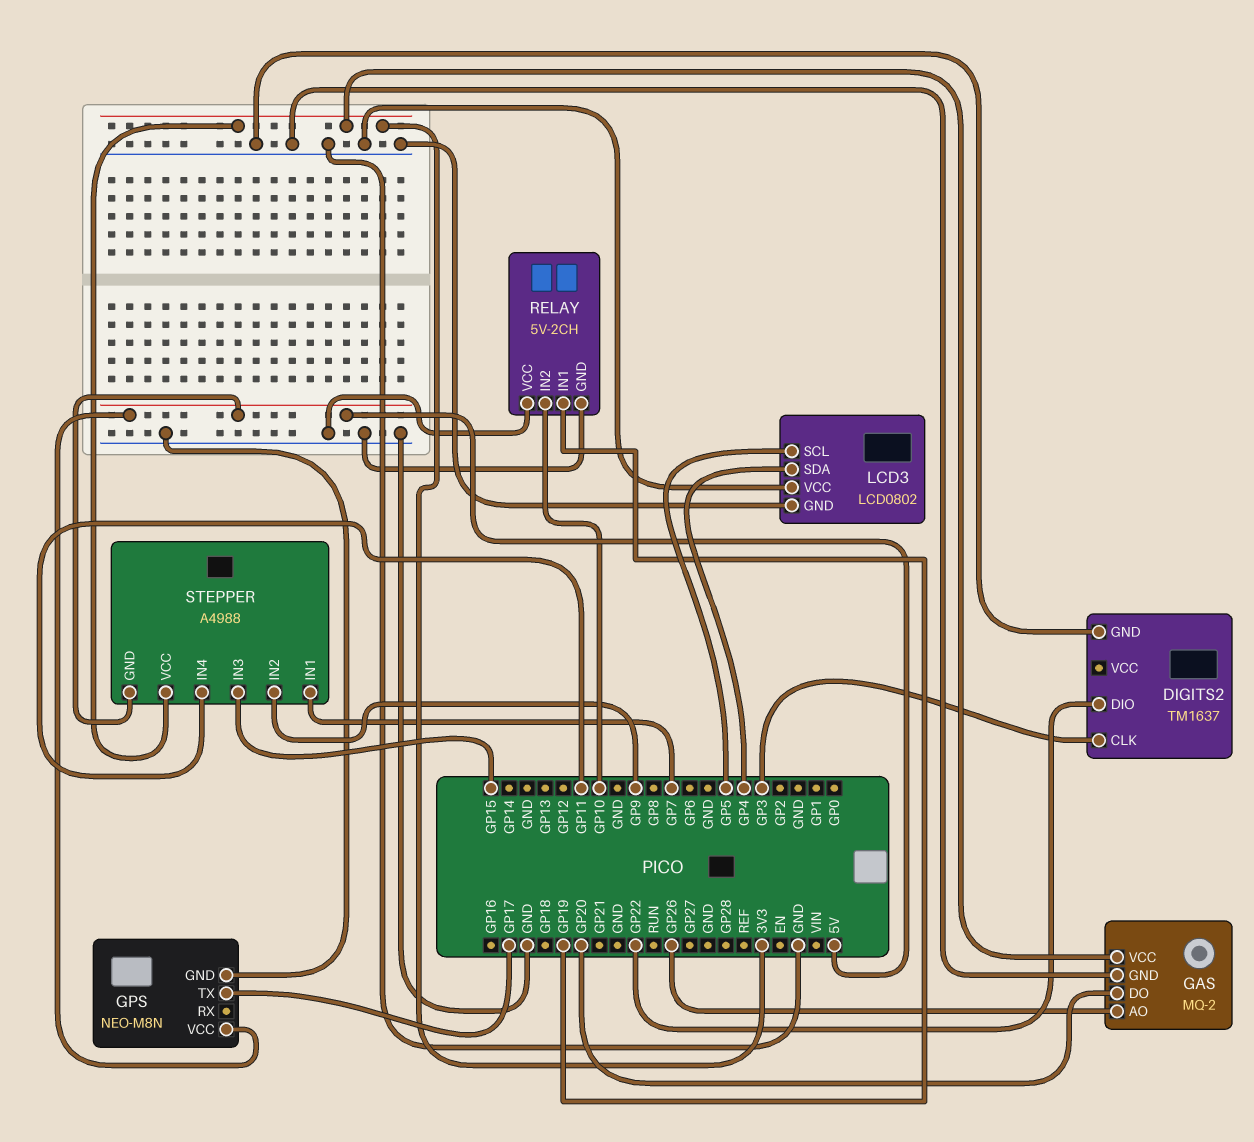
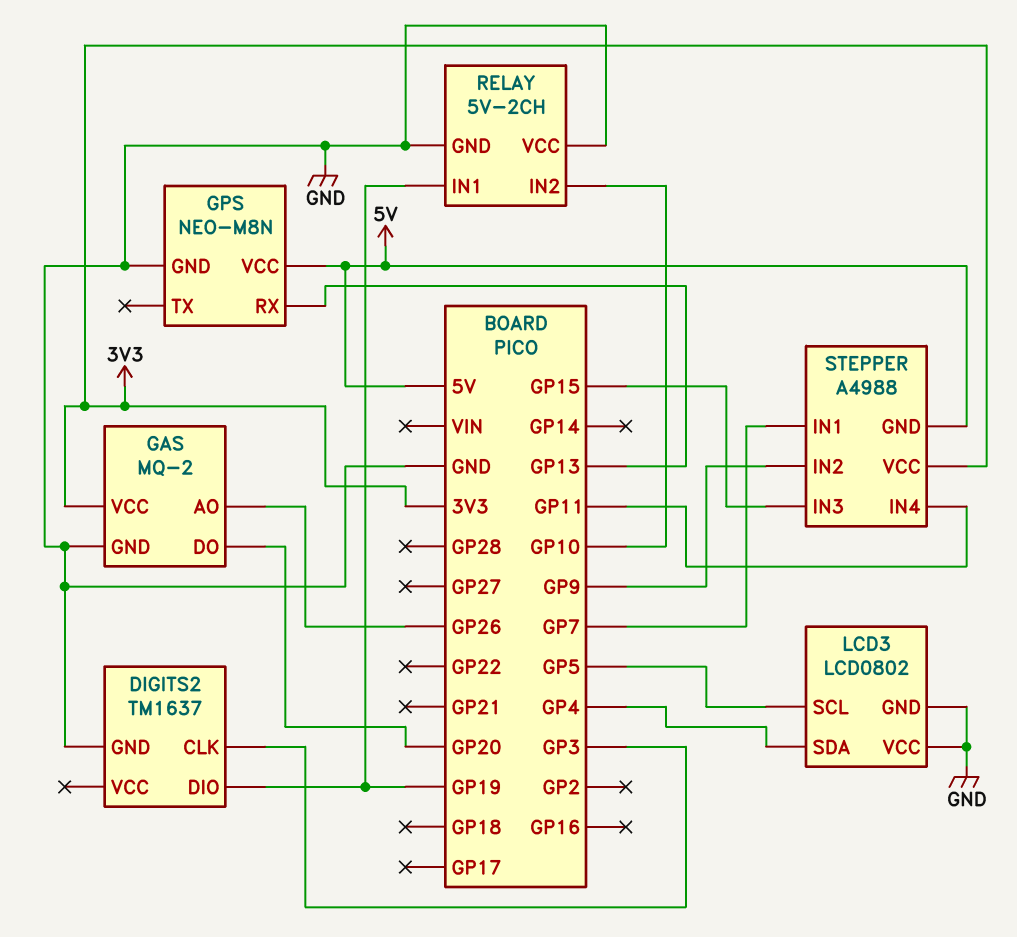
DIGITS2 pin DIO: GP22 -> GP19
GPS pin RX: none -> GP13
GPS pin TX: GP17 -> none

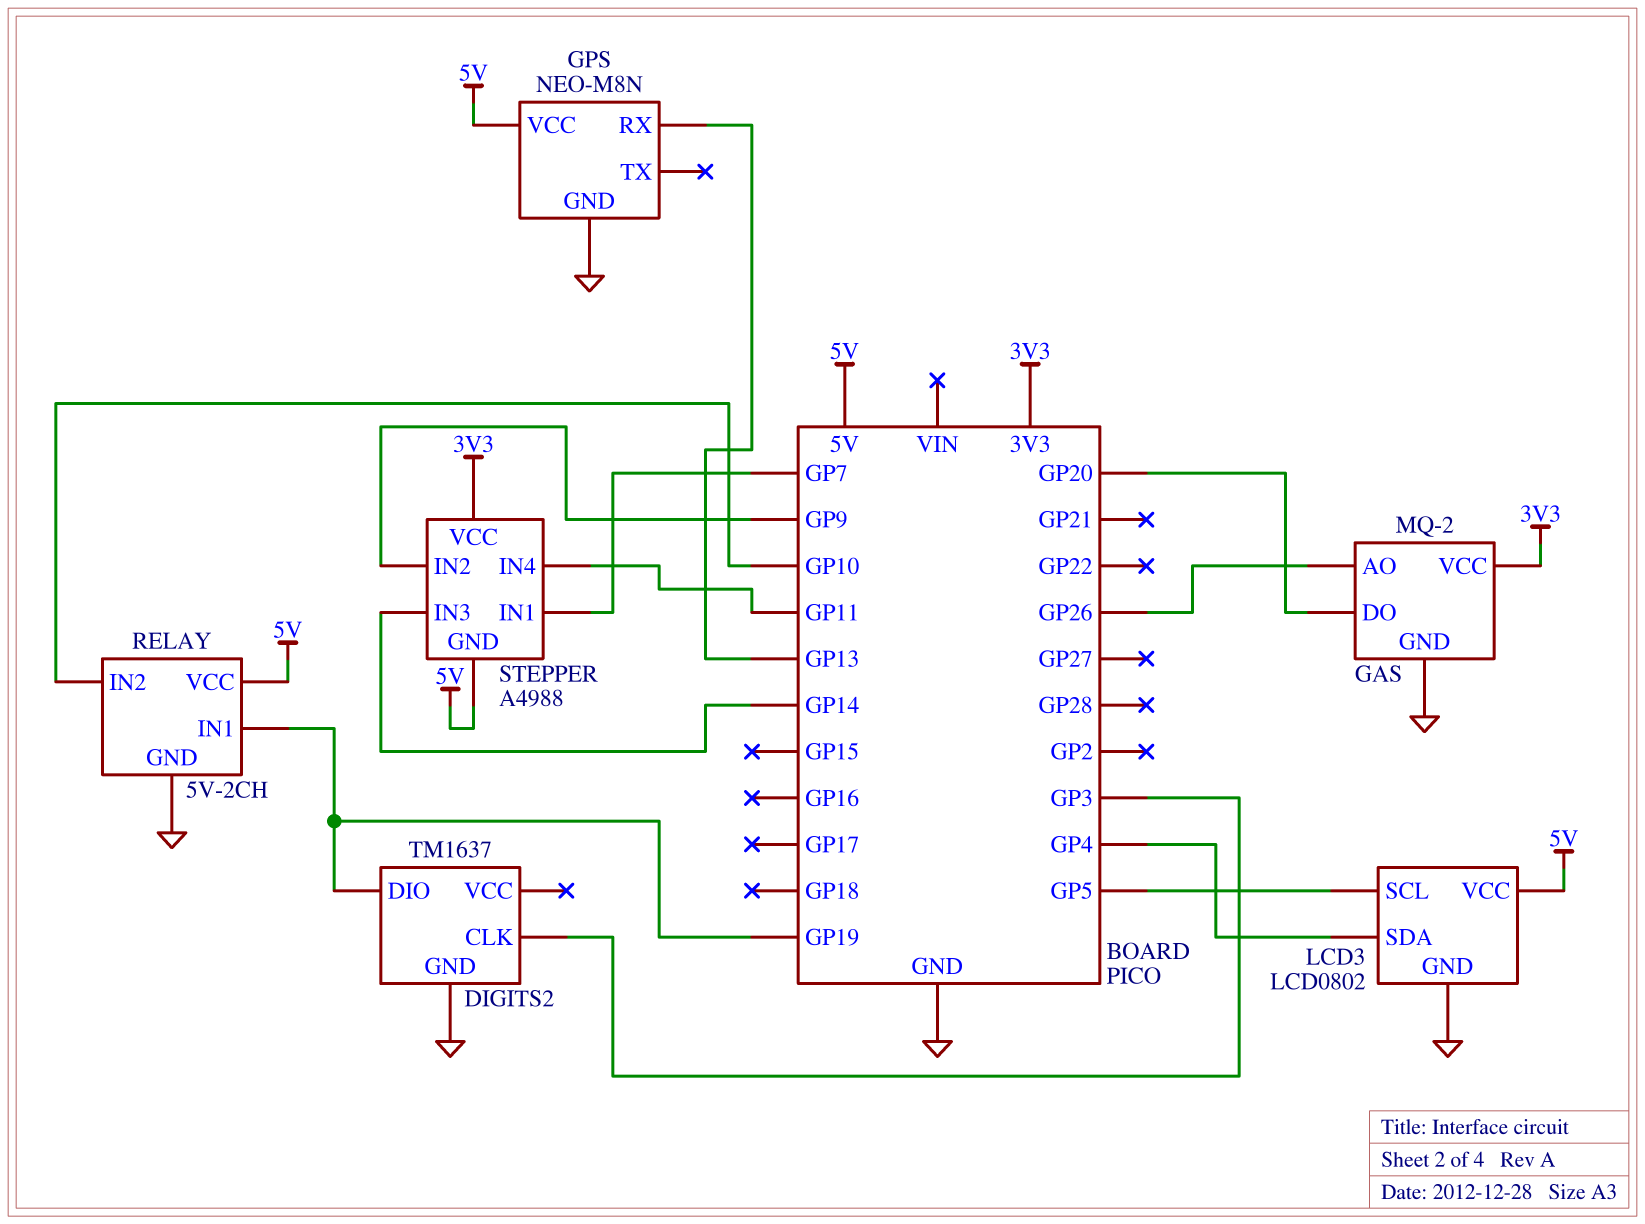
LCD3 pin VCC: GND -> 5V
RELAY pin VCC: GND -> 5V
STEPPER pin IN3: GP15 -> GP14

